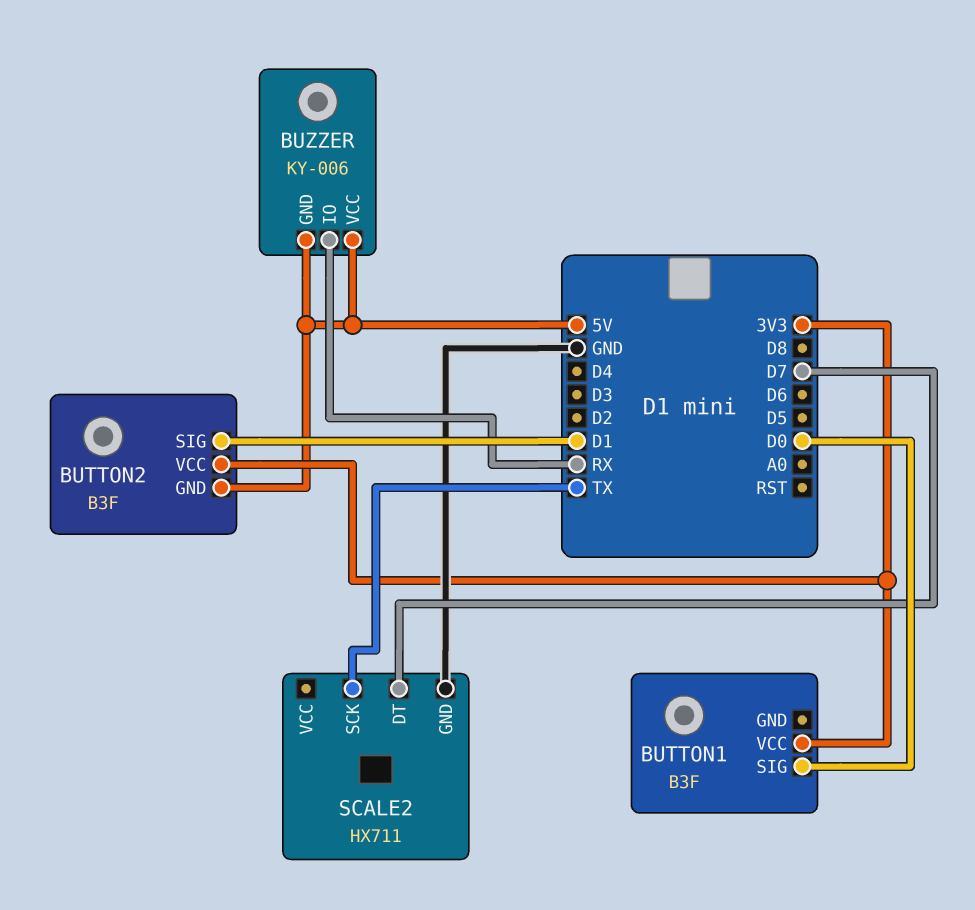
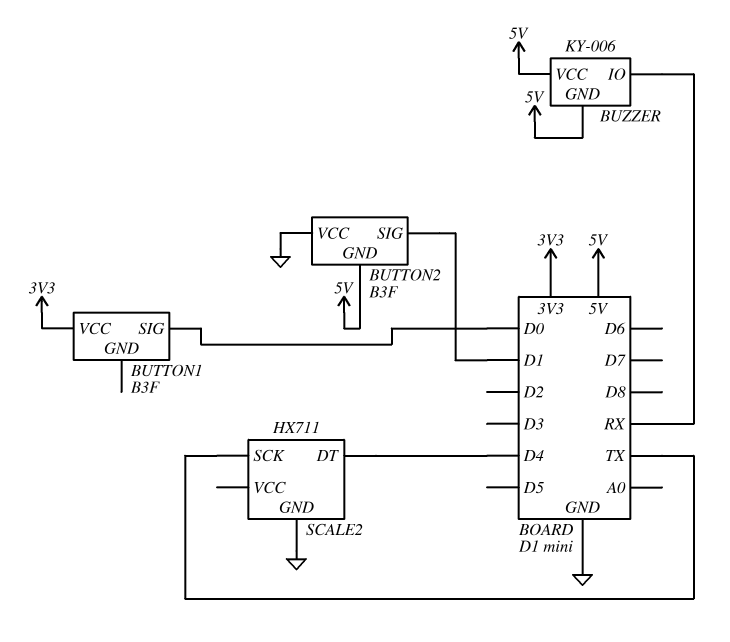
BUTTON2 pin VCC: 3V3 -> GND
SCALE2 pin DT: D7 -> D4

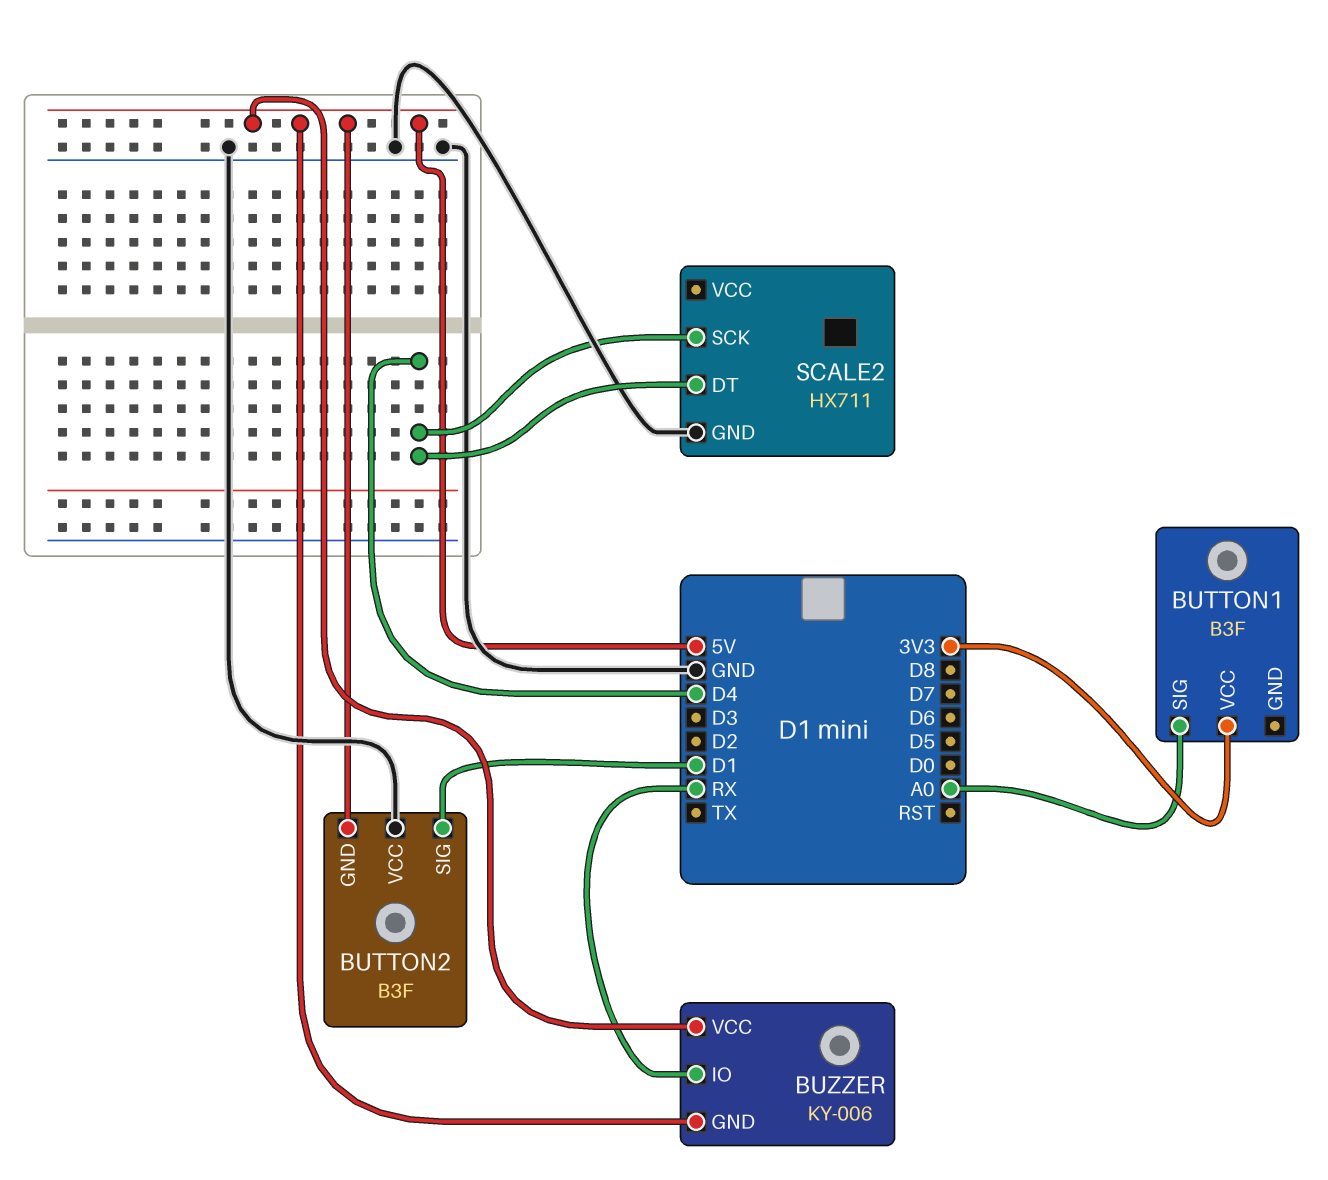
BUTTON1 pin SIG: D0 -> A0
SCALE2 pin SCK: TX -> D4

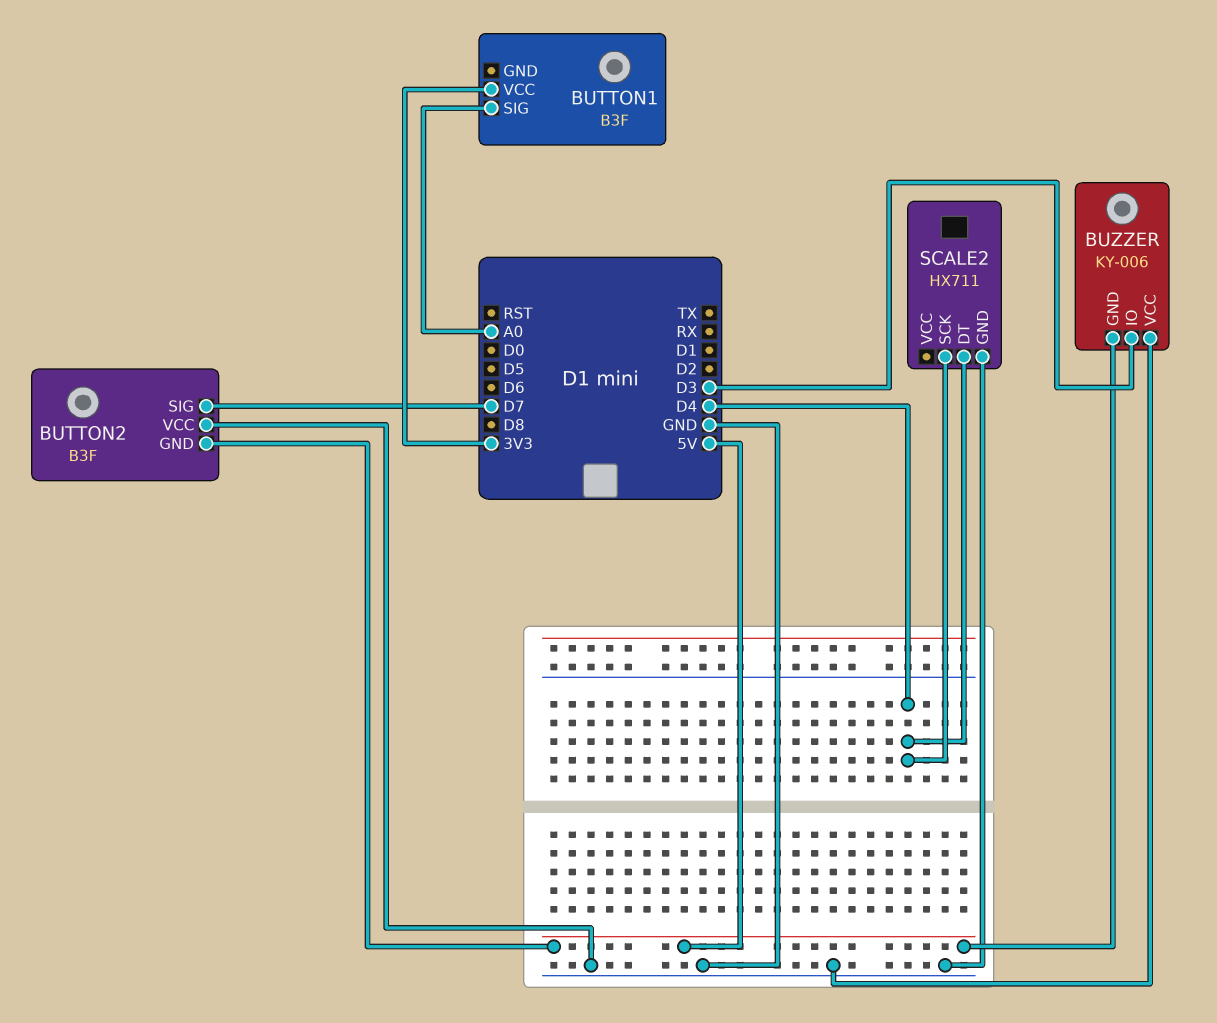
BUTTON2 pin SIG: D1 -> D7
BUZZER pin IO: RX -> D3
BUZZER pin VCC: 5V -> GND

